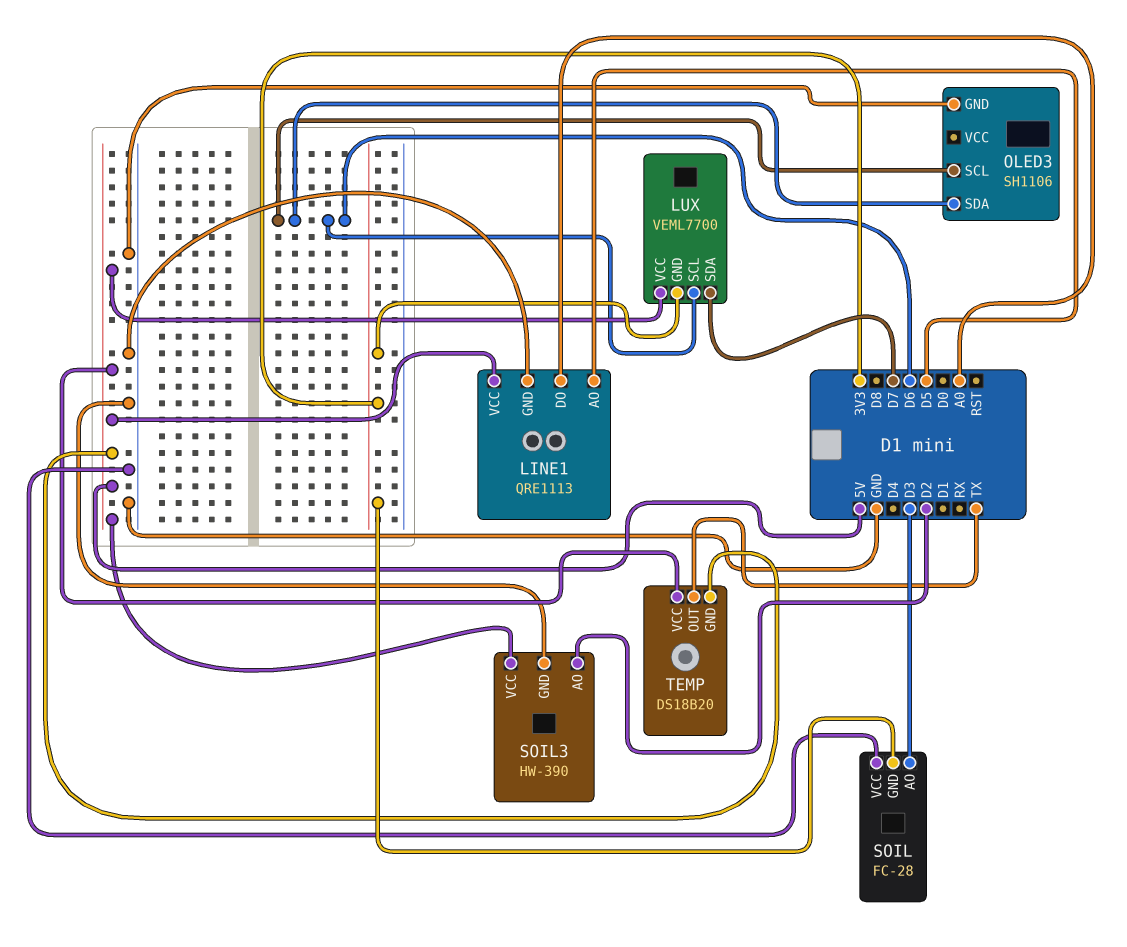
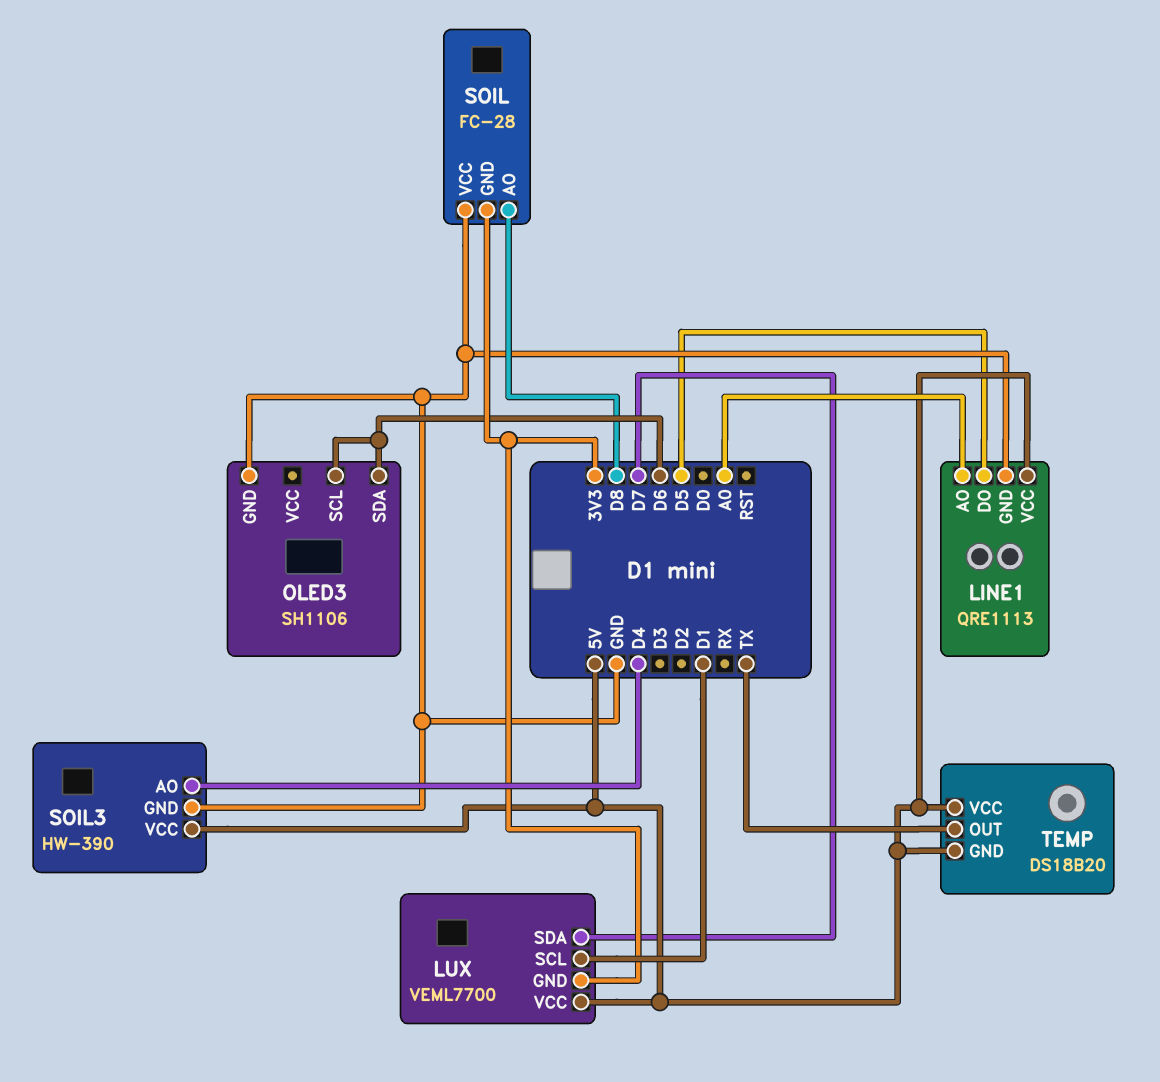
LINE1 pin AO: D5 -> A0
LINE1 pin DO: A0 -> D5
LUX pin SCL: D6 -> D1
SOIL pin AO: D3 -> D8
SOIL3 pin AO: D2 -> D4

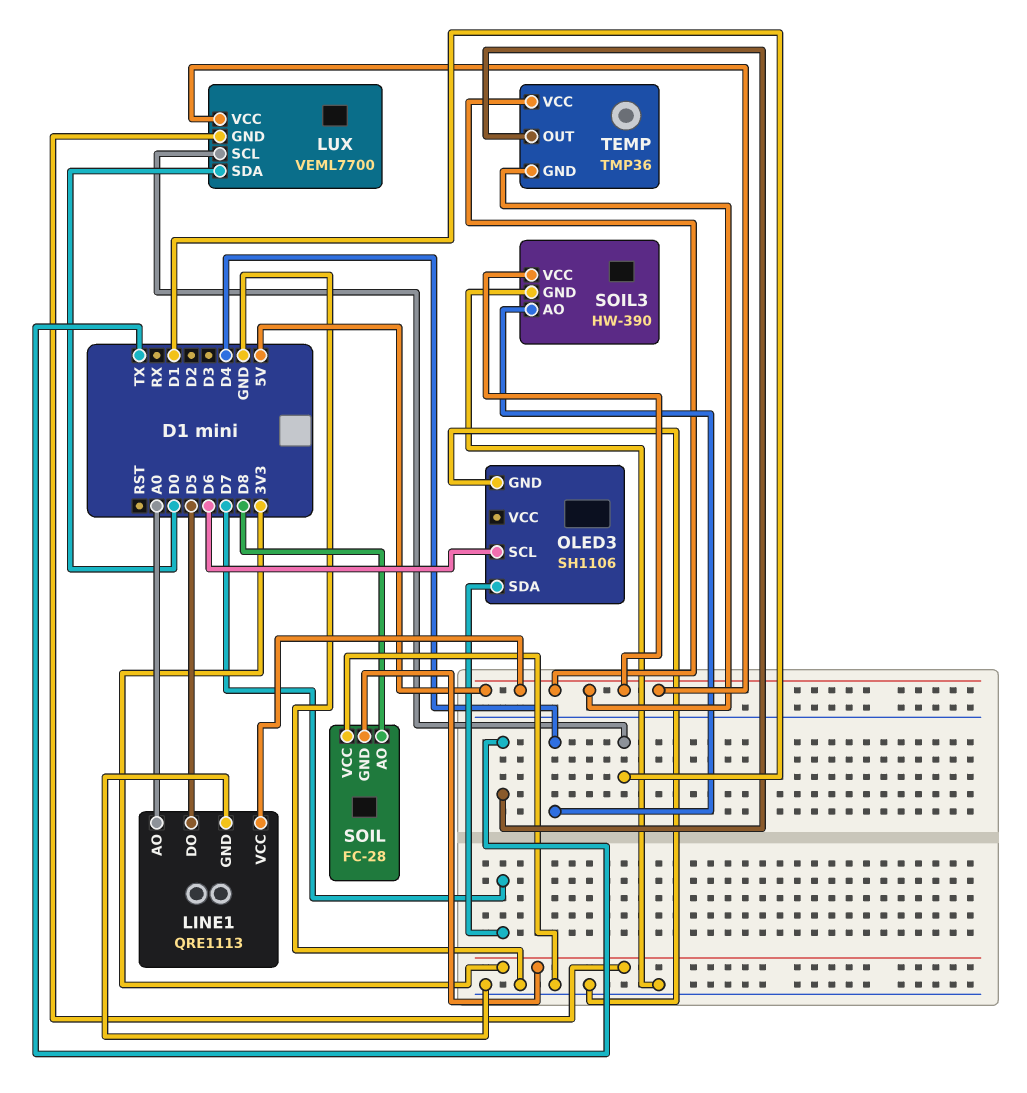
LUX pin SDA: D7 -> D0
OLED3 pin SDA: D6 -> D7
TEMP: DS18B20 -> TMP36

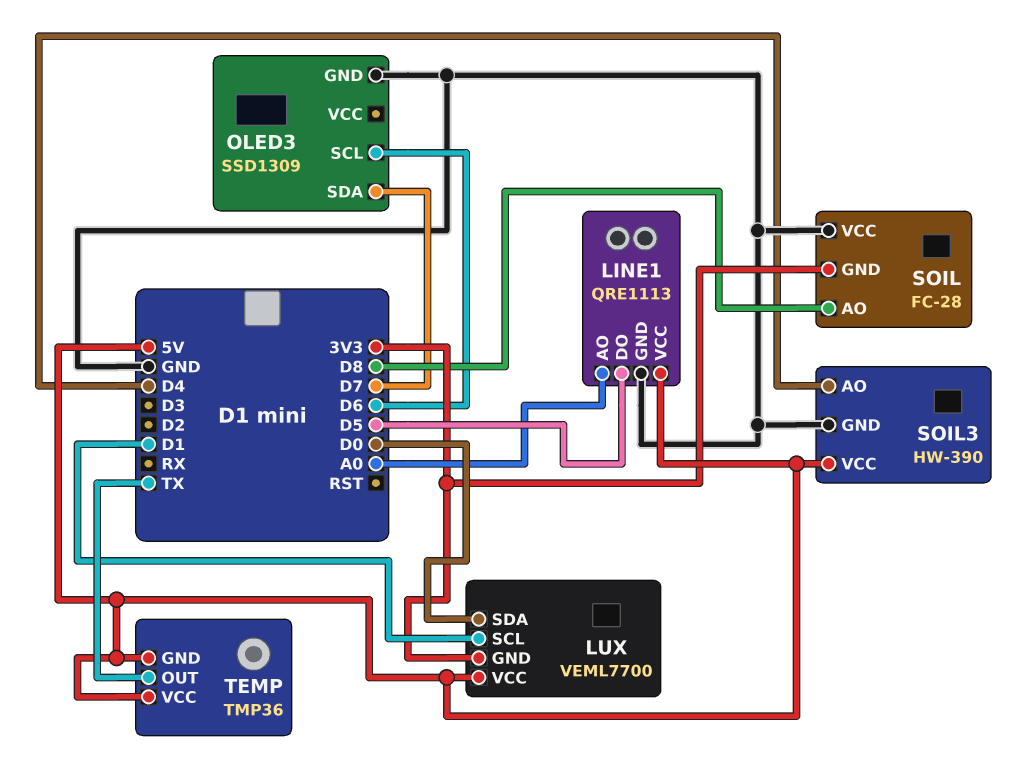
OLED3: SH1106 -> SSD1309

